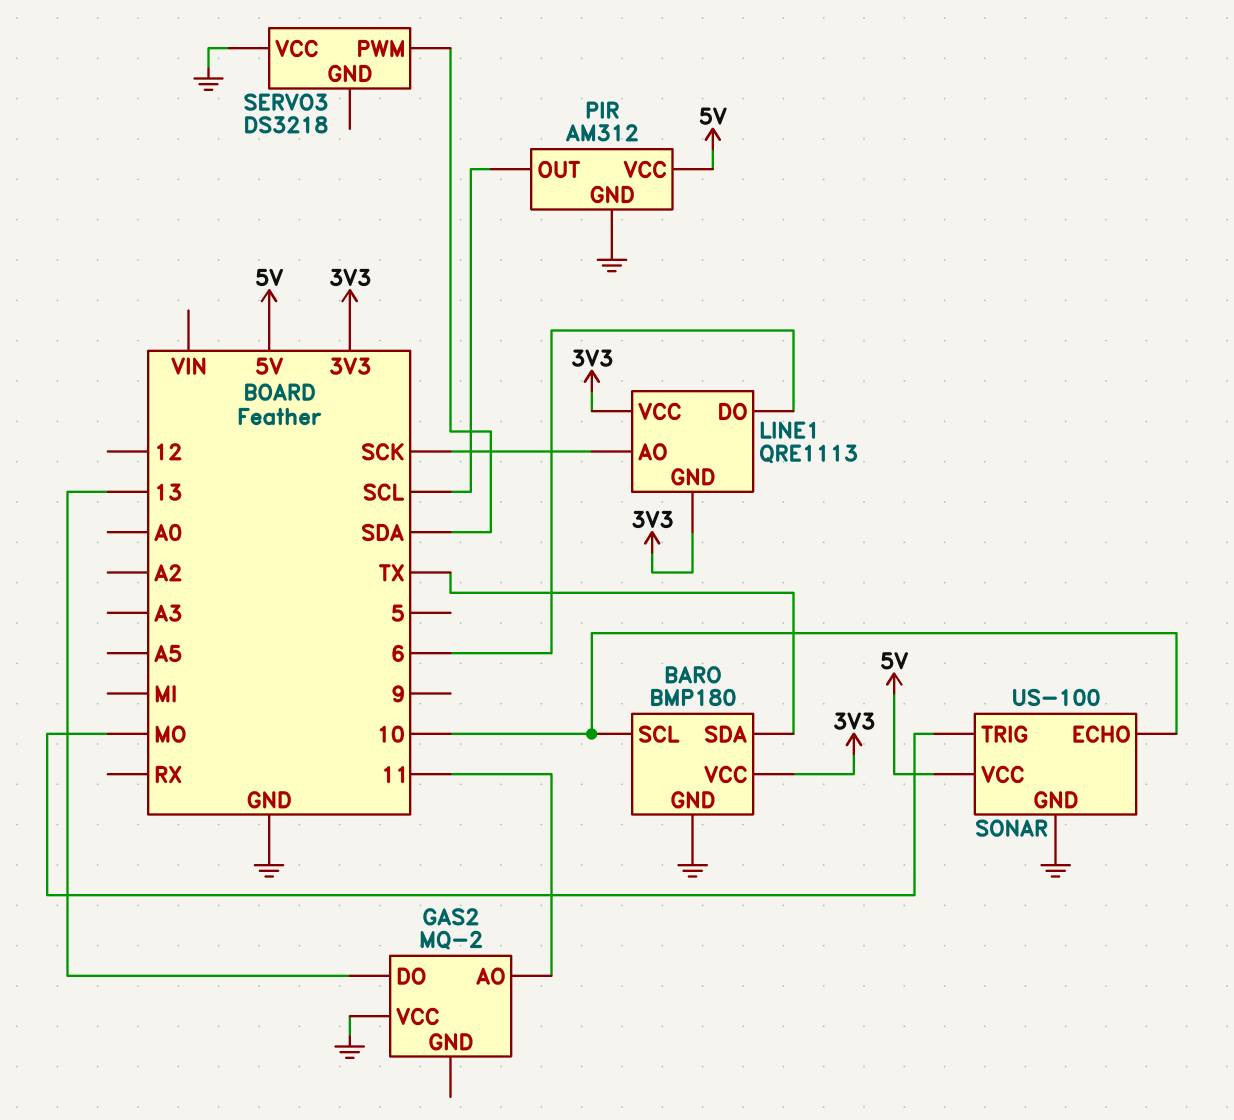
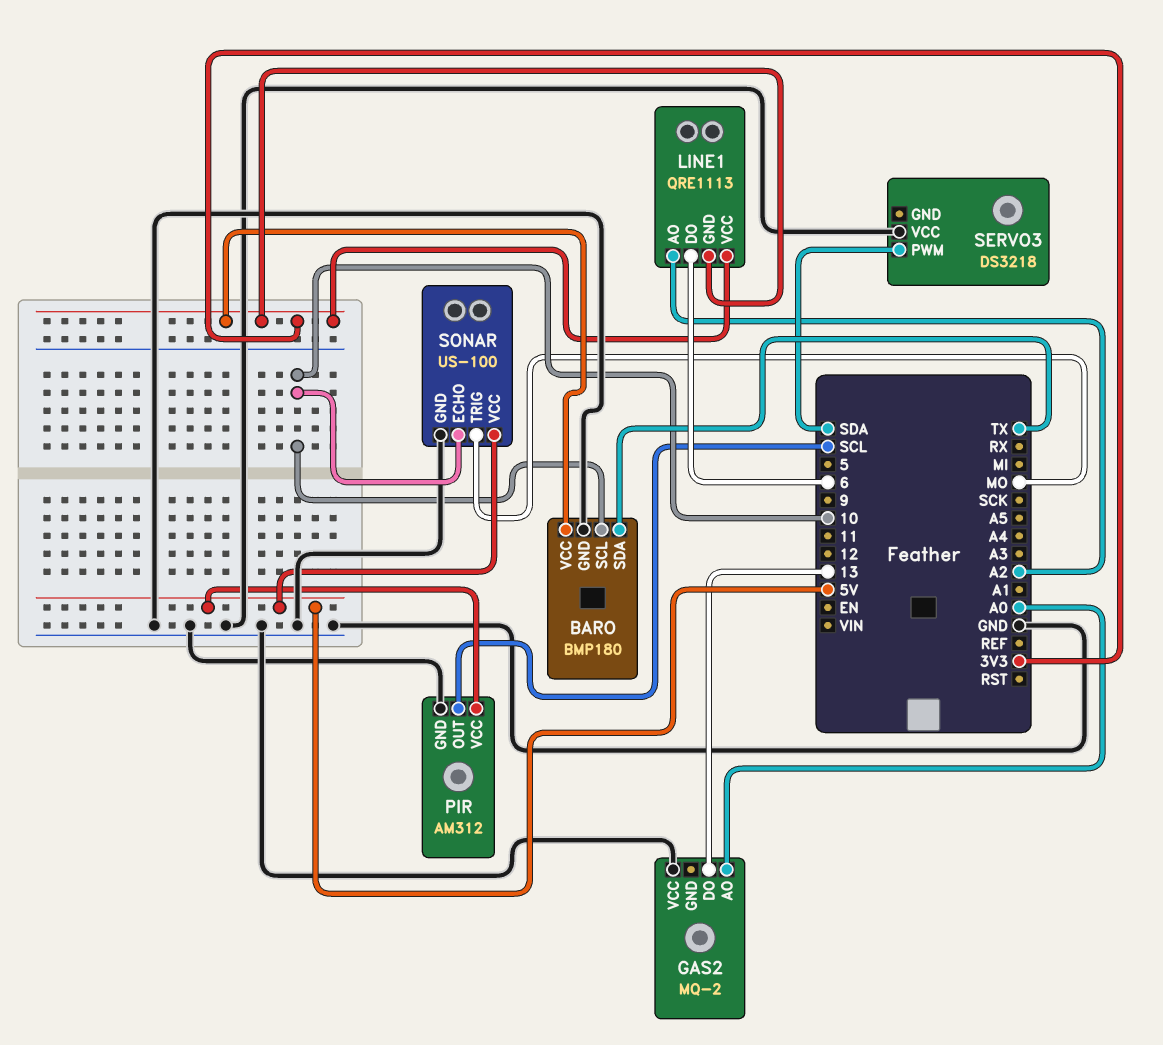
GAS2 pin AO: 11 -> A0
LINE1 pin AO: SCK -> A2

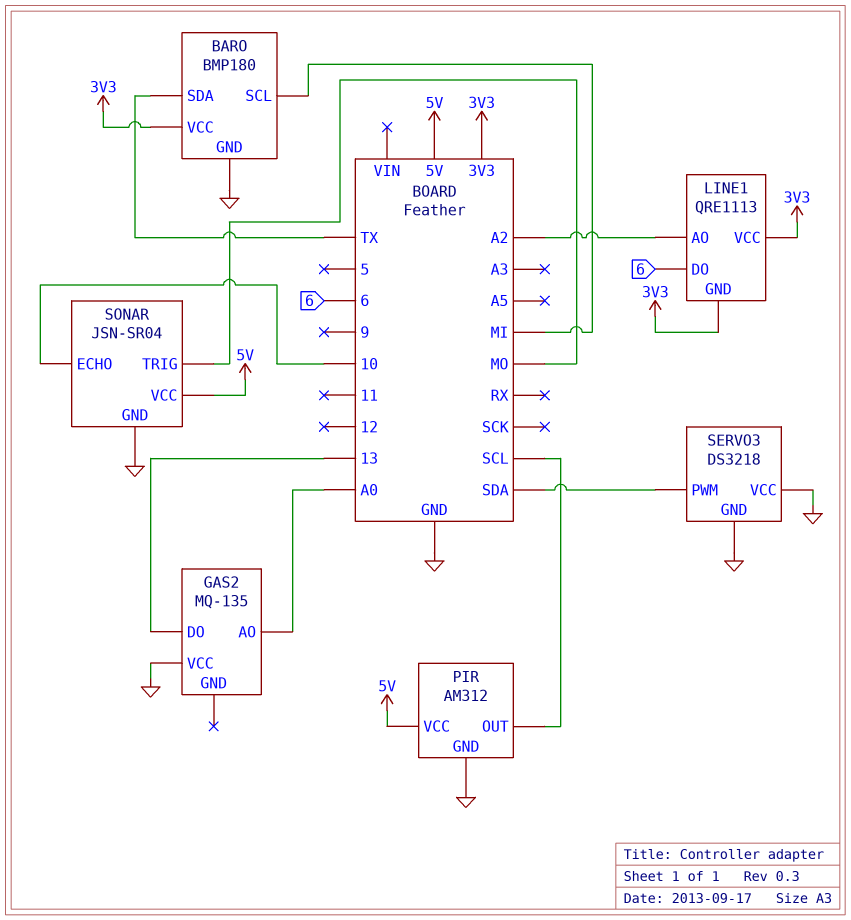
BARO pin SCL: 10 -> MI
GAS2: MQ-2 -> MQ-135
SERVO3 pin GND: none -> GND
SONAR: US-100 -> JSN-SR04

